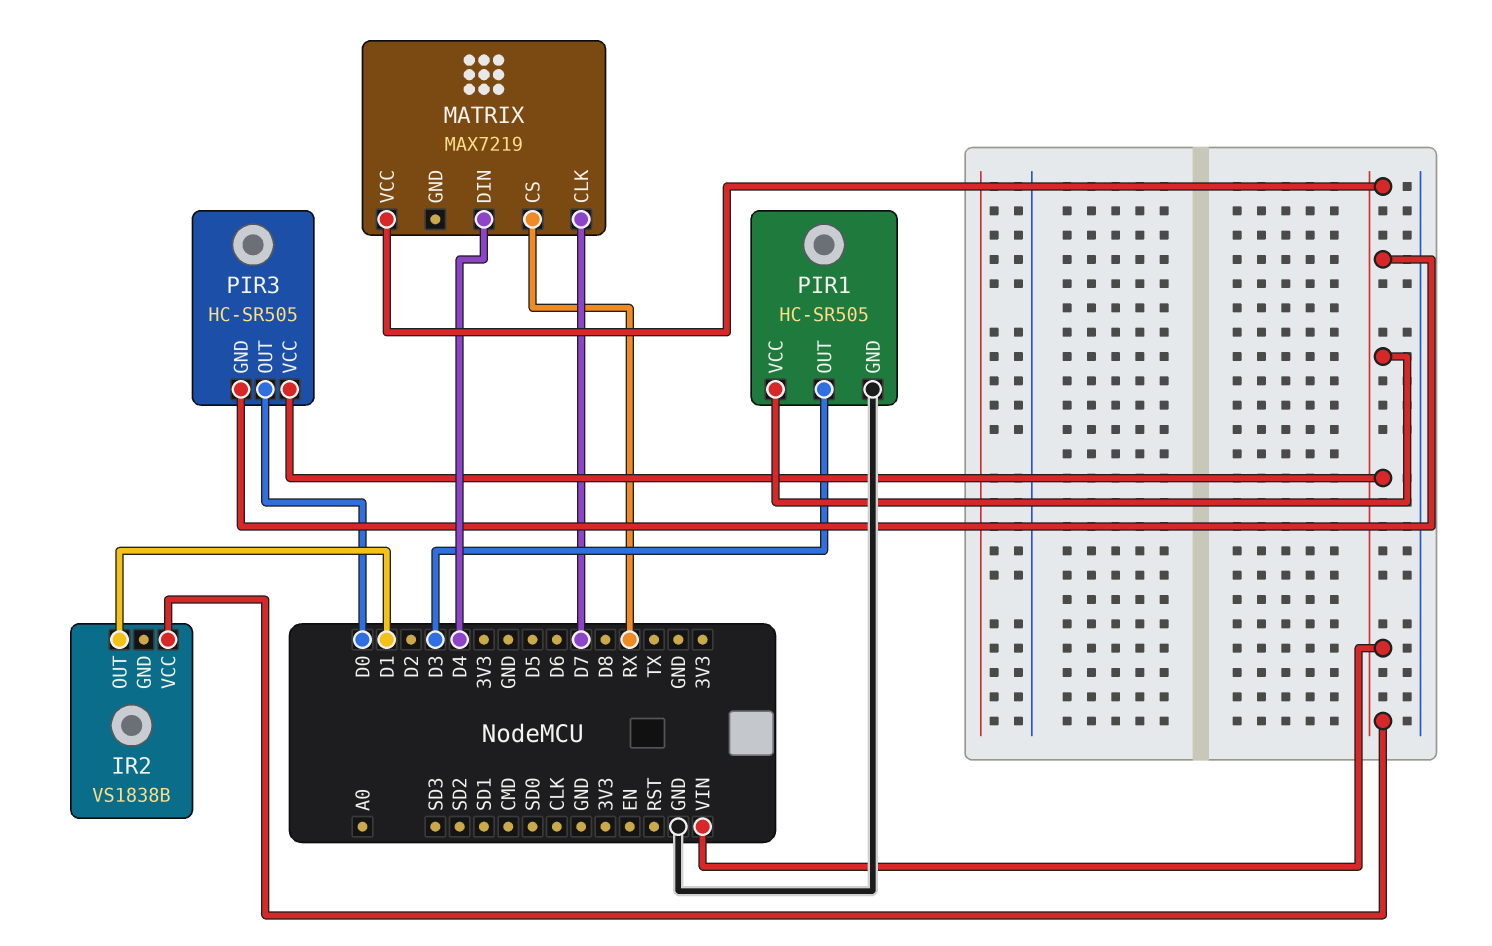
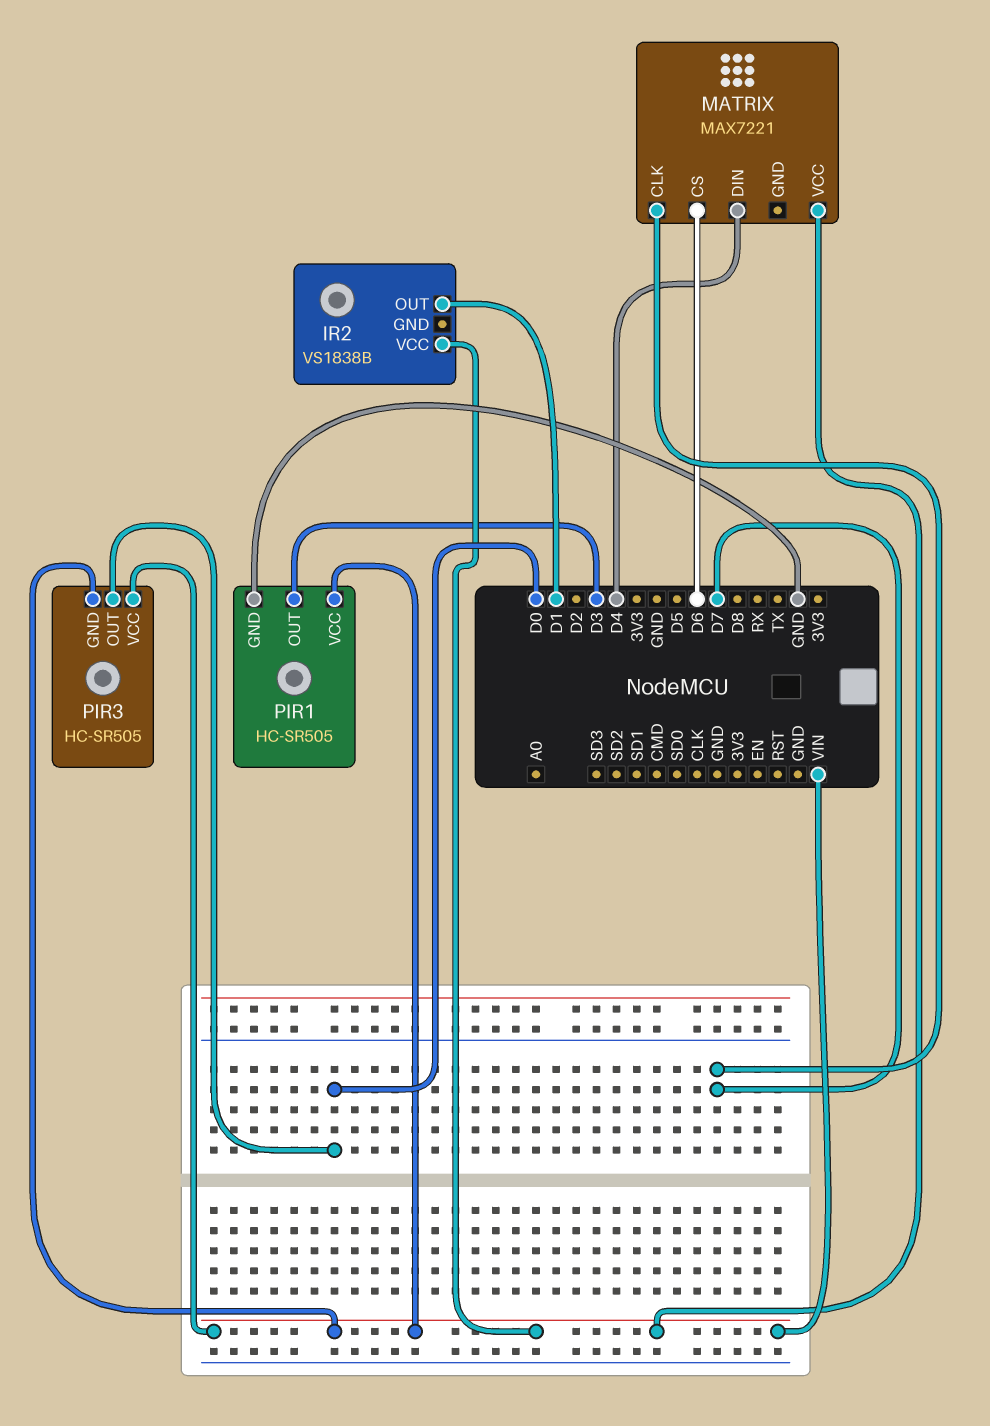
MATRIX: MAX7219 -> MAX7221
MATRIX pin CS: RX -> D6

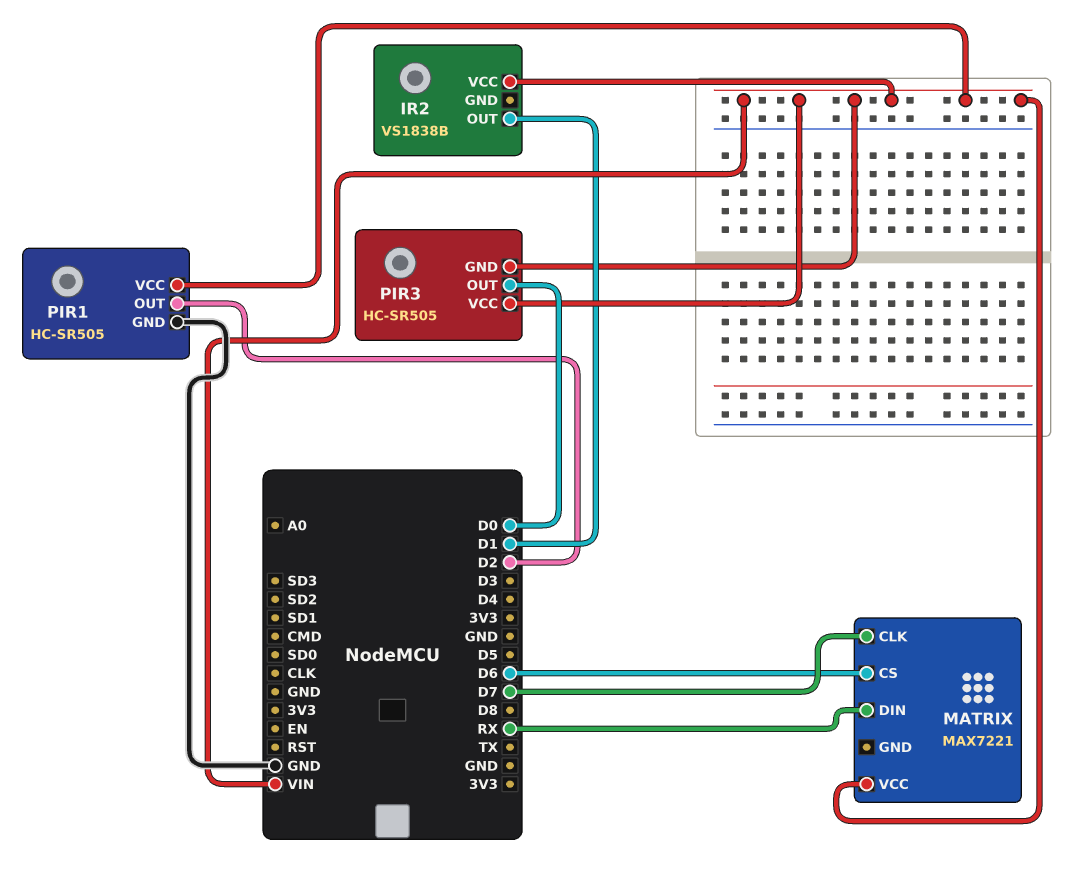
MATRIX pin DIN: D4 -> RX
PIR1 pin OUT: D3 -> D2

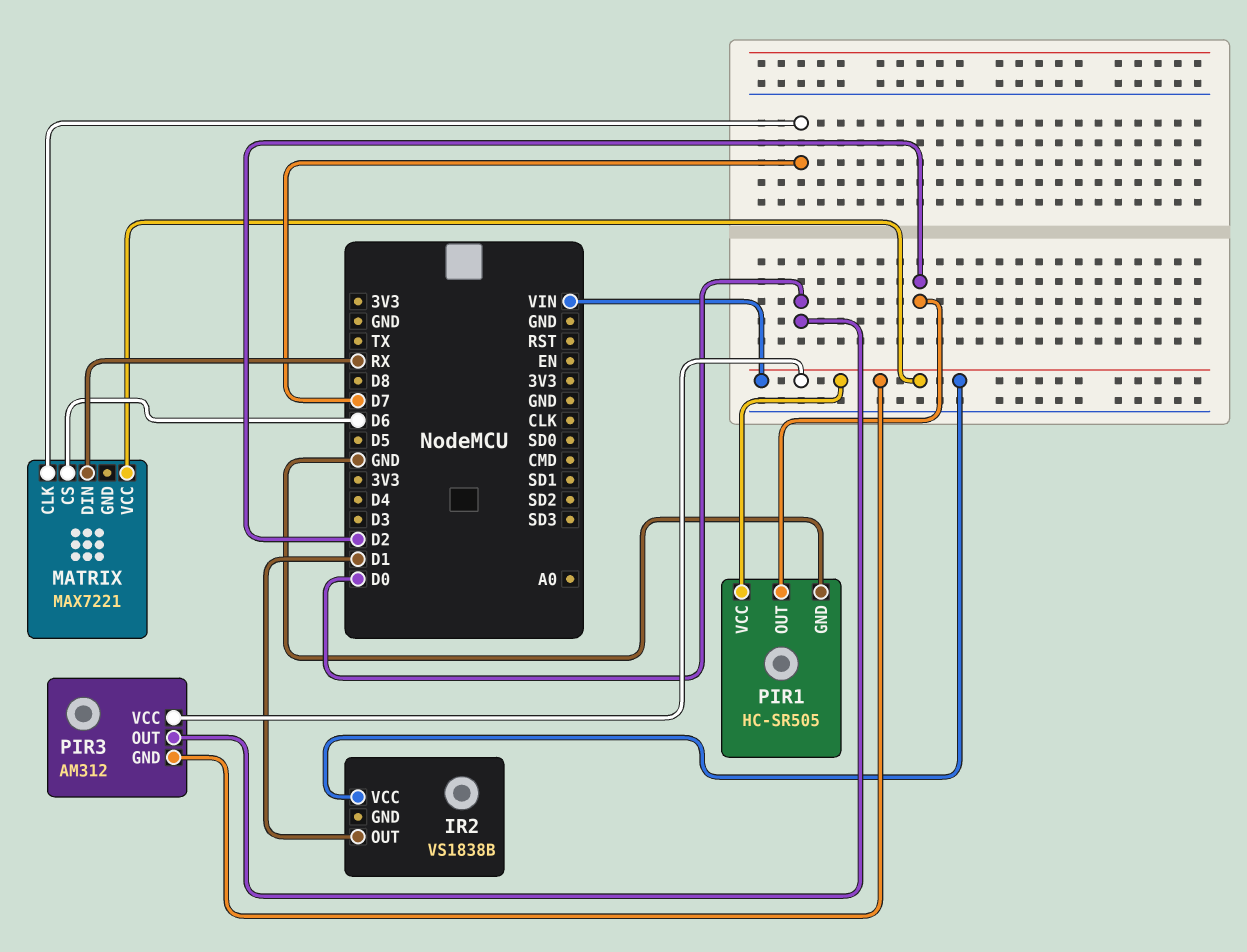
PIR3: HC-SR505 -> AM312

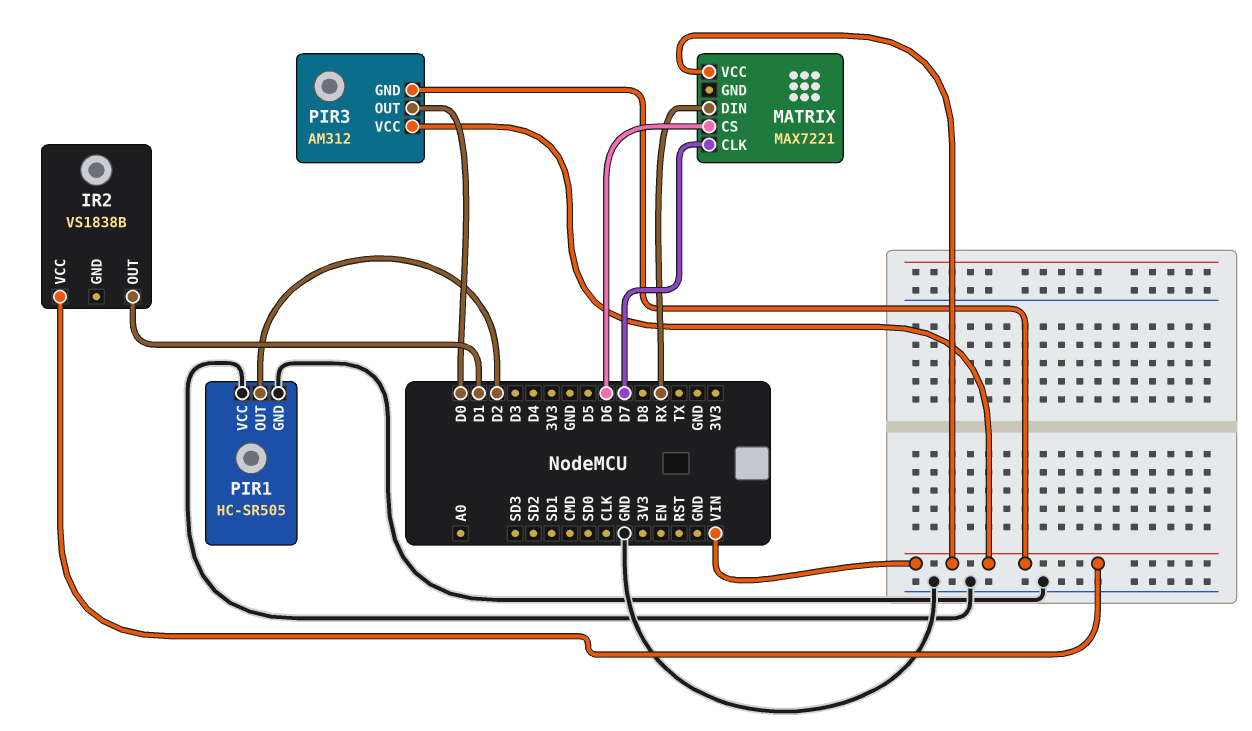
PIR1 pin VCC: VIN -> GND

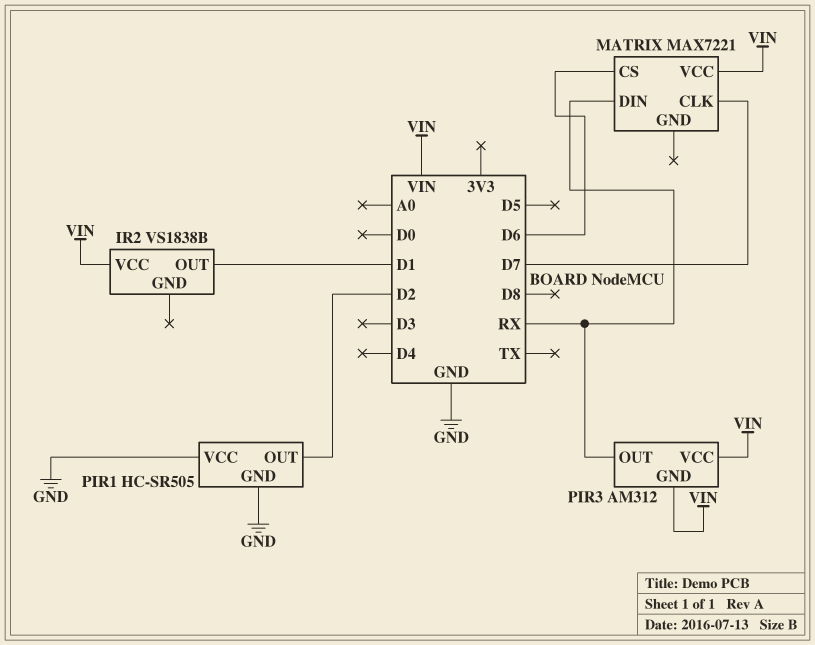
PIR3 pin OUT: D0 -> RX

